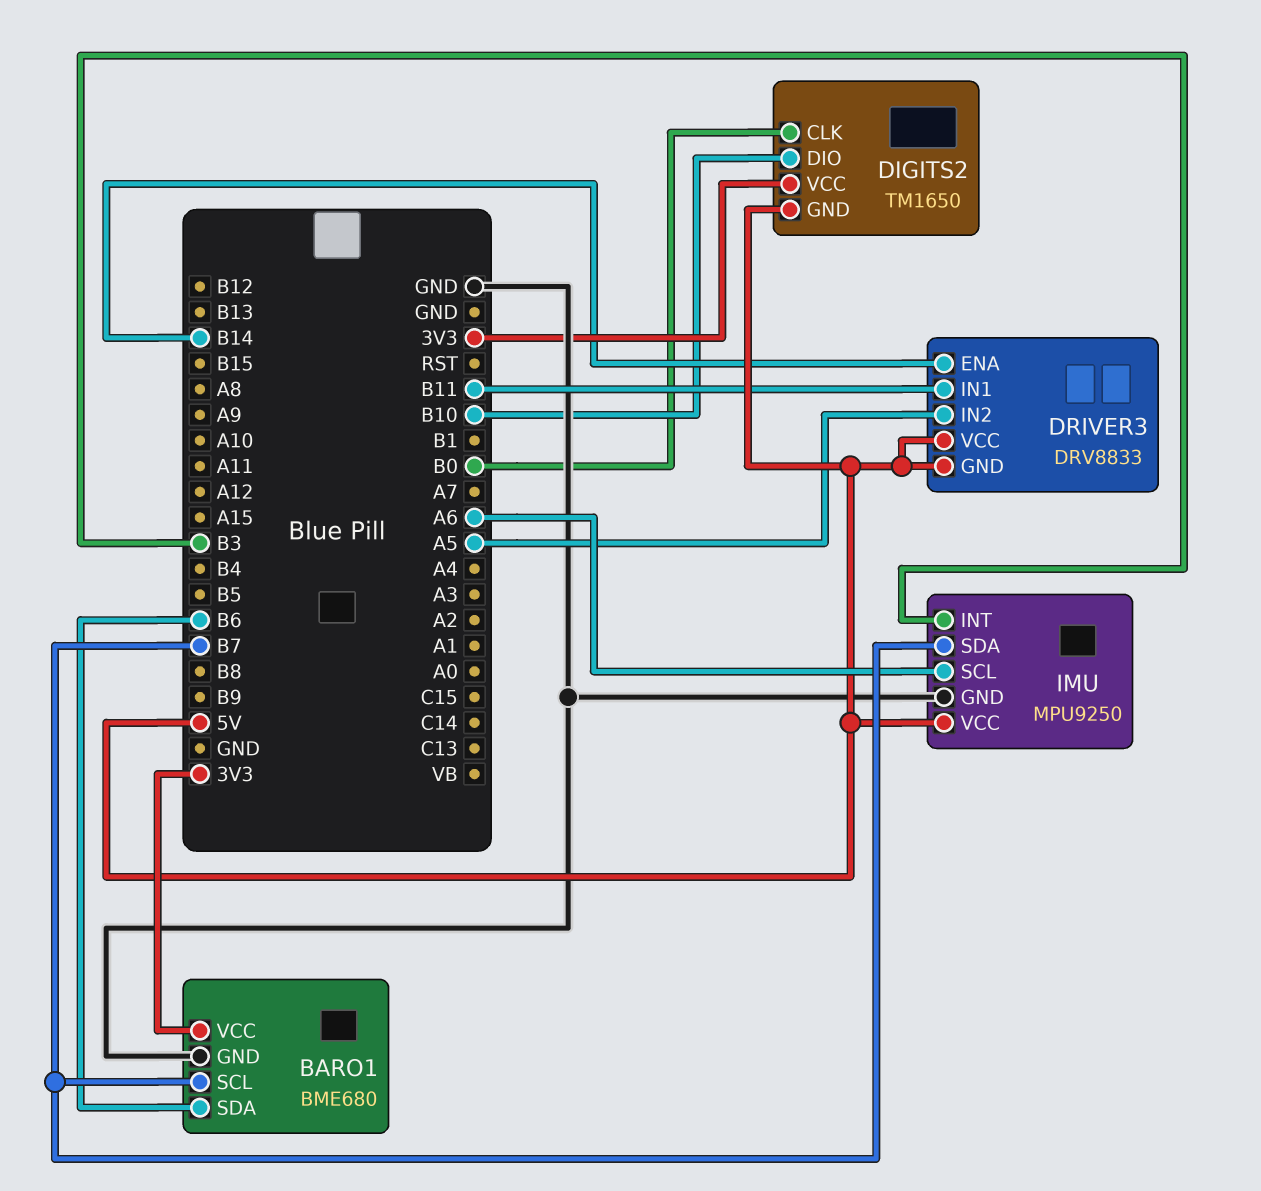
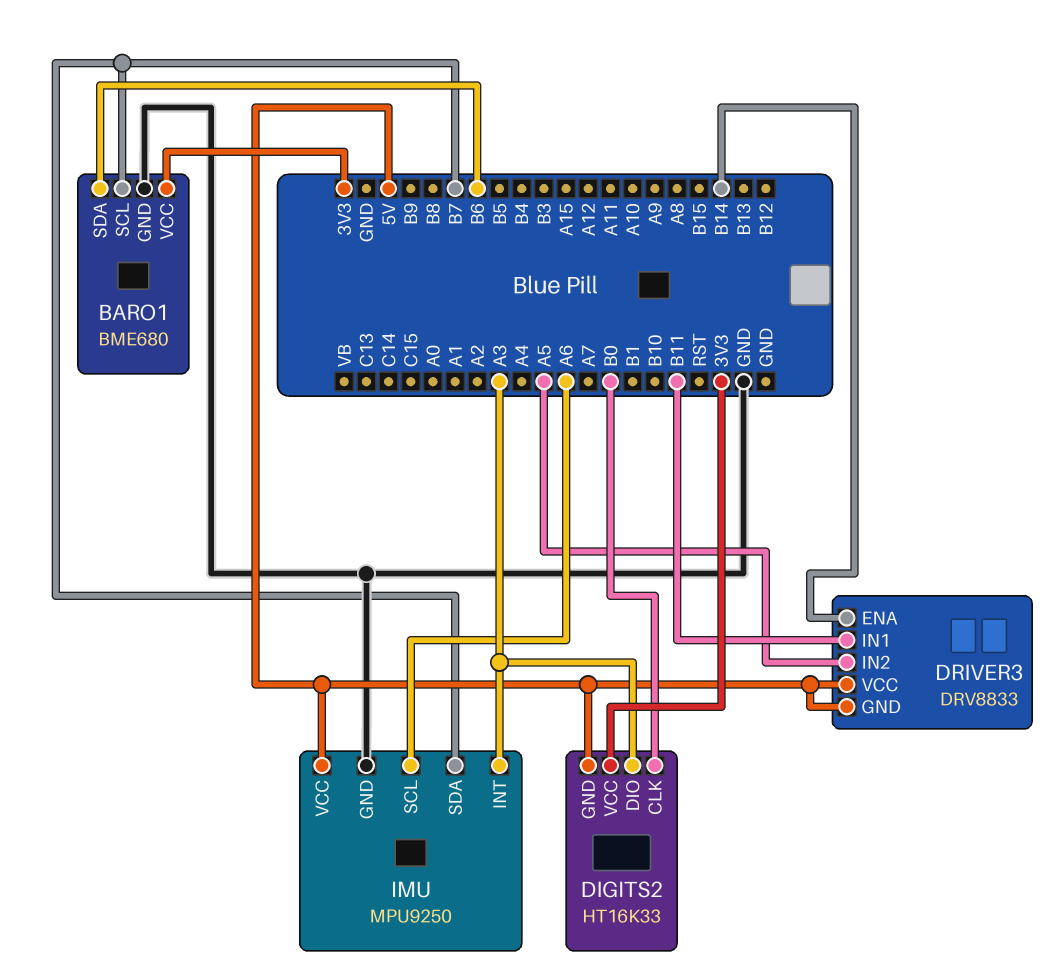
DIGITS2: TM1650 -> HT16K33
DIGITS2 pin DIO: B10 -> A3
IMU pin INT: B3 -> A3

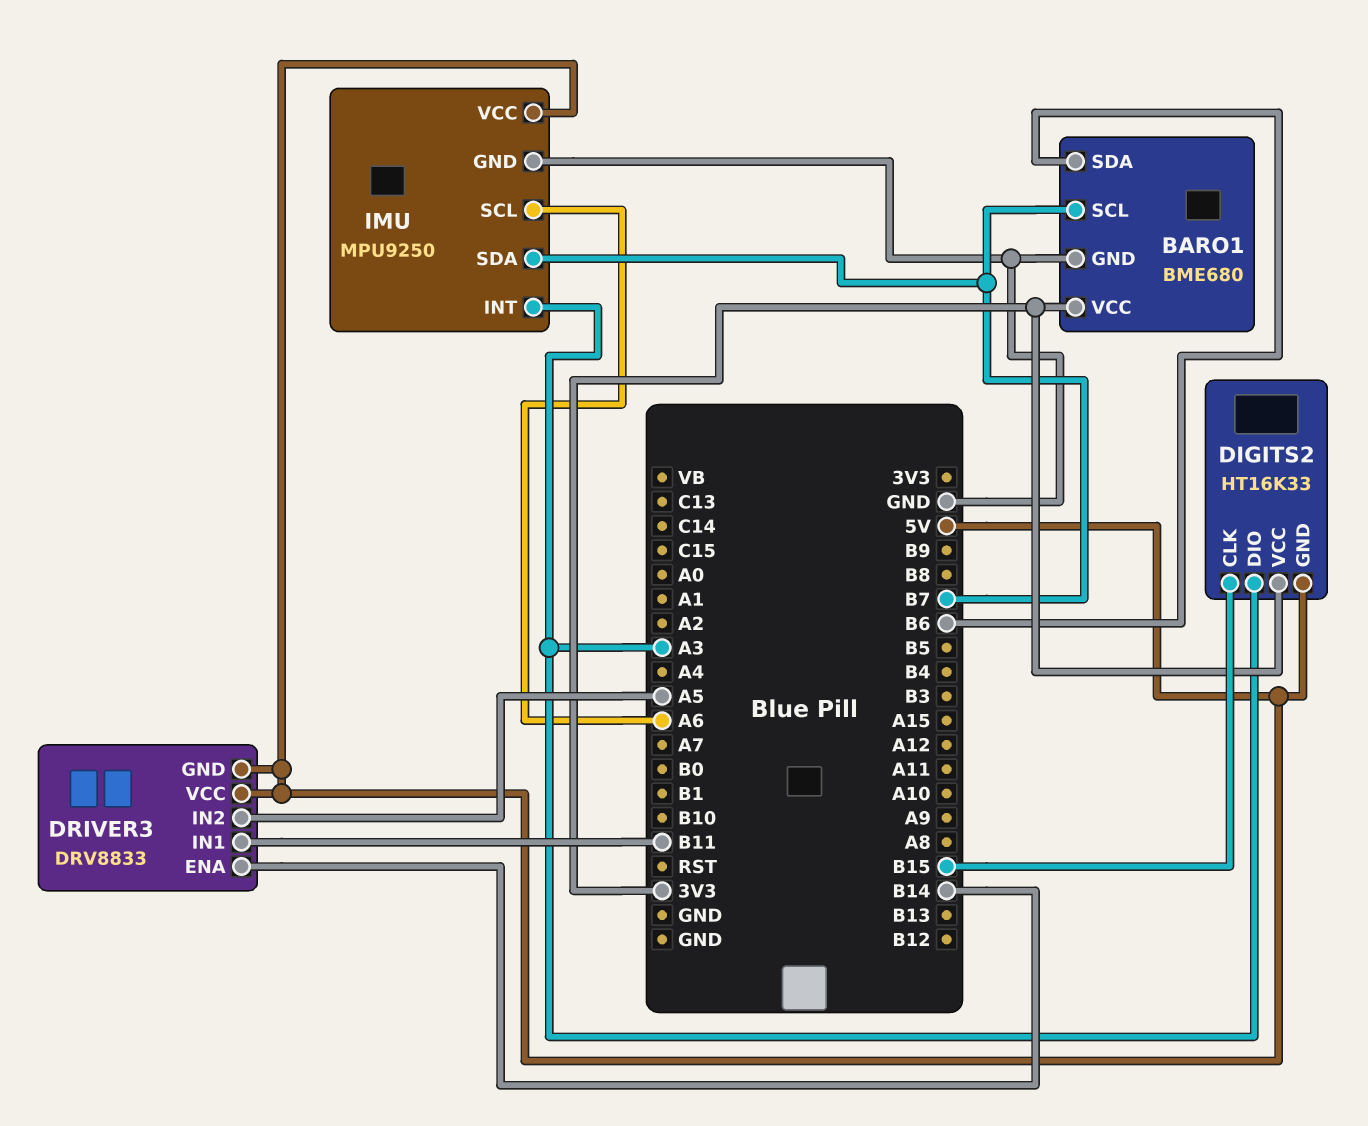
DIGITS2 pin CLK: B0 -> B15

